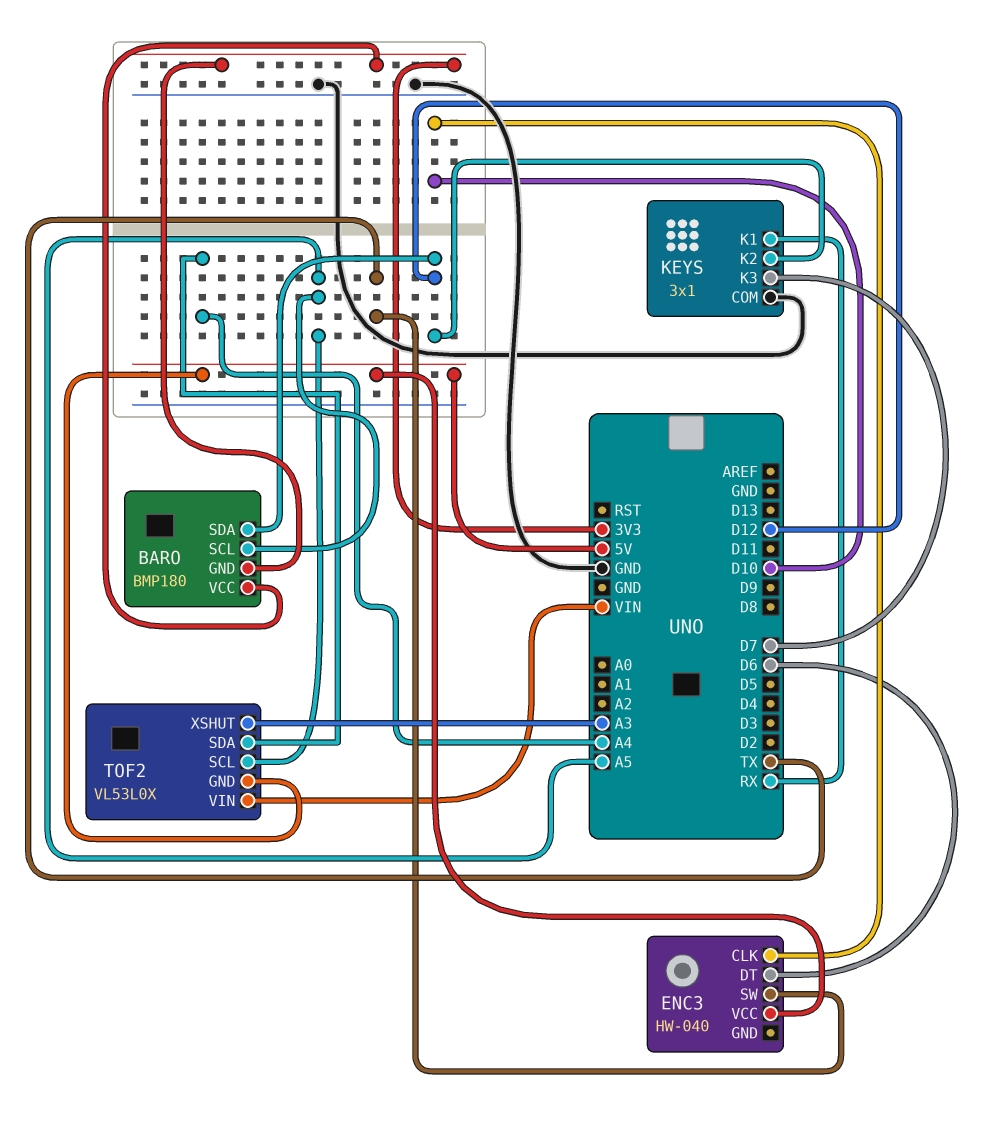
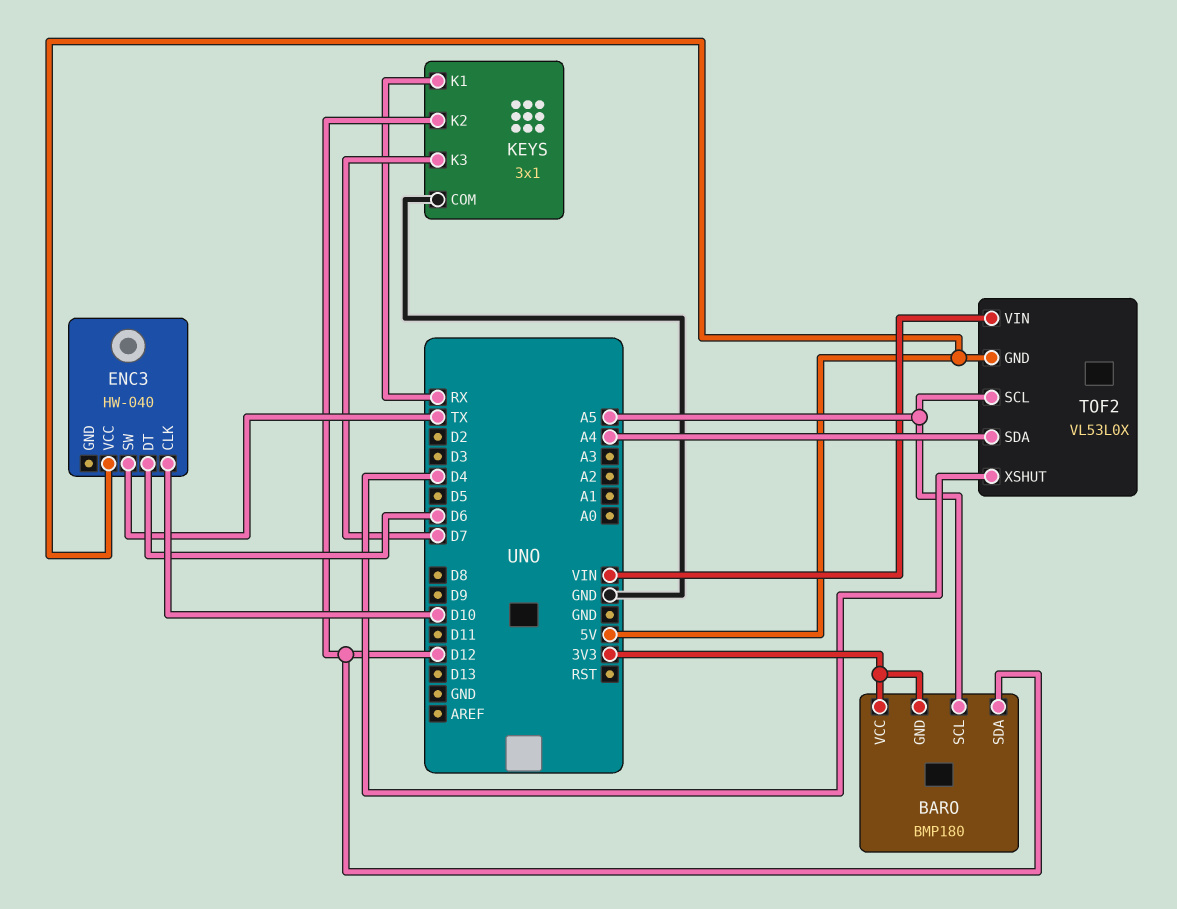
TOF2 pin XSHUT: A3 -> D4

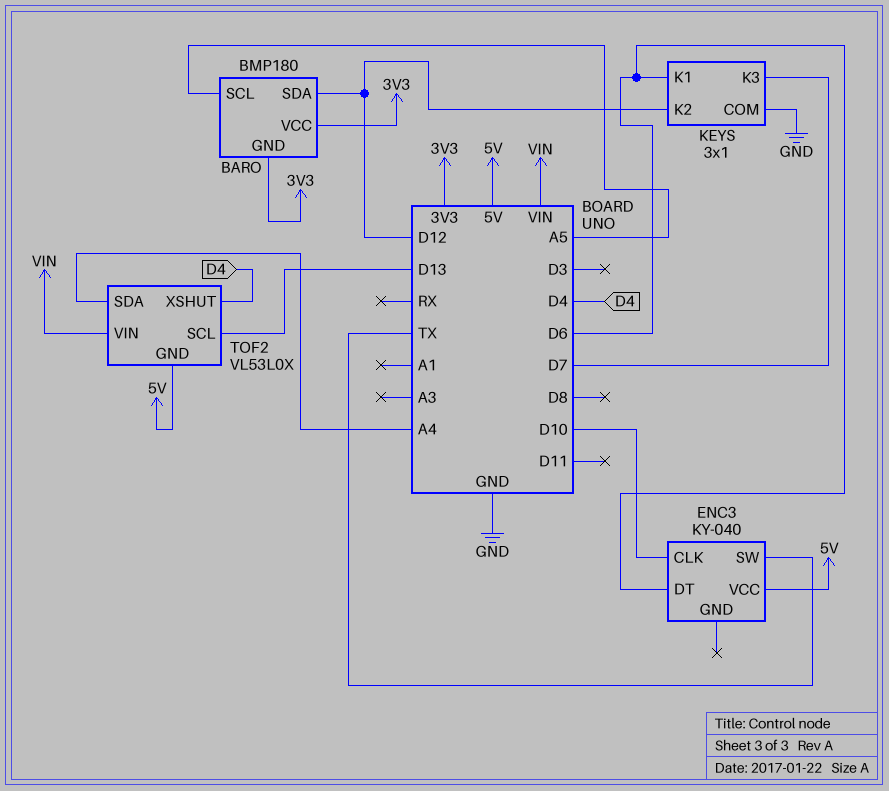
ENC3: HW-040 -> KY-040
KEYS pin K1: RX -> D6
TOF2 pin SCL: A5 -> D13

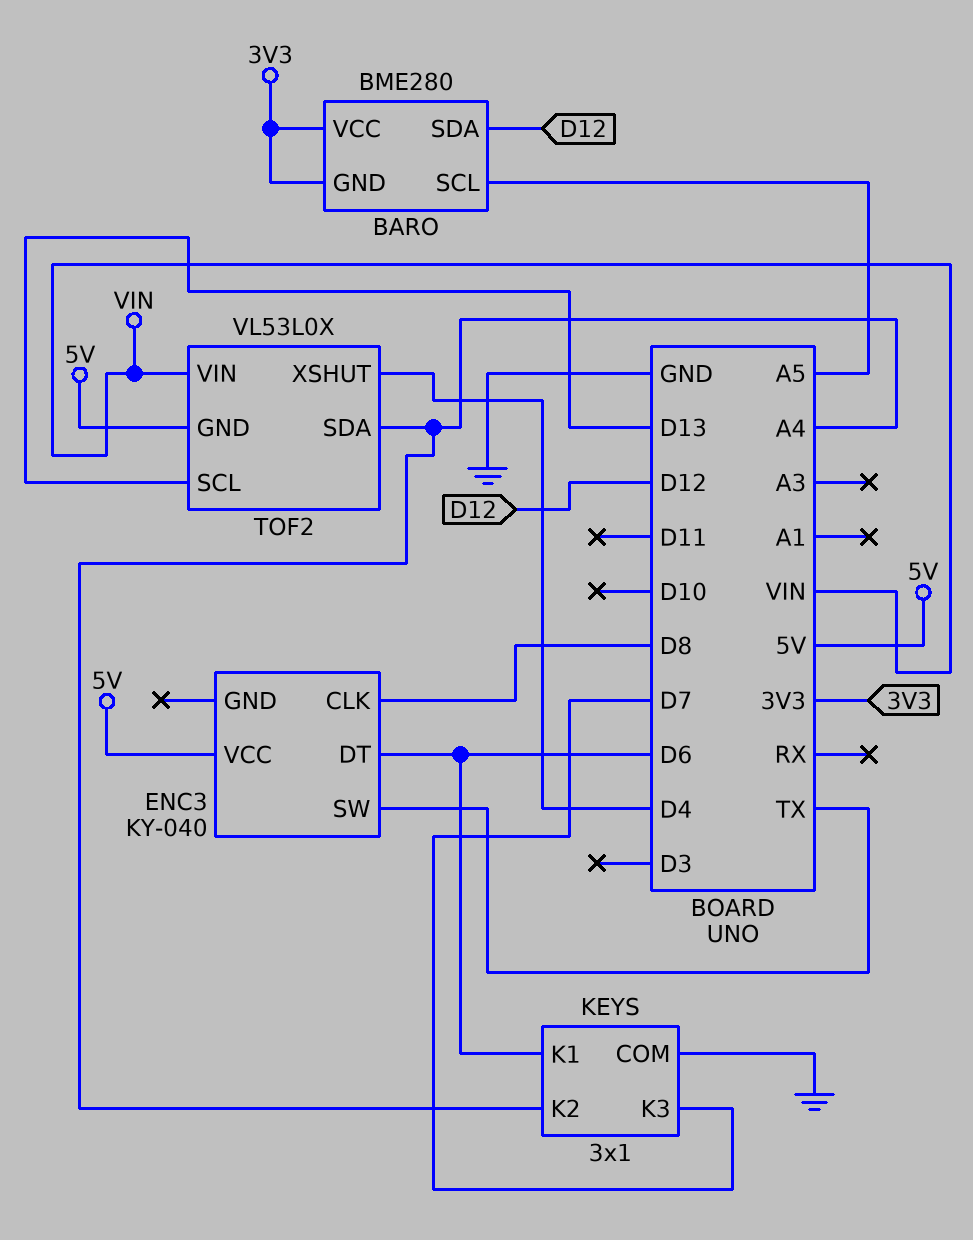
BARO: BMP180 -> BME280
ENC3 pin CLK: D10 -> D8
KEYS pin K2: D12 -> A4

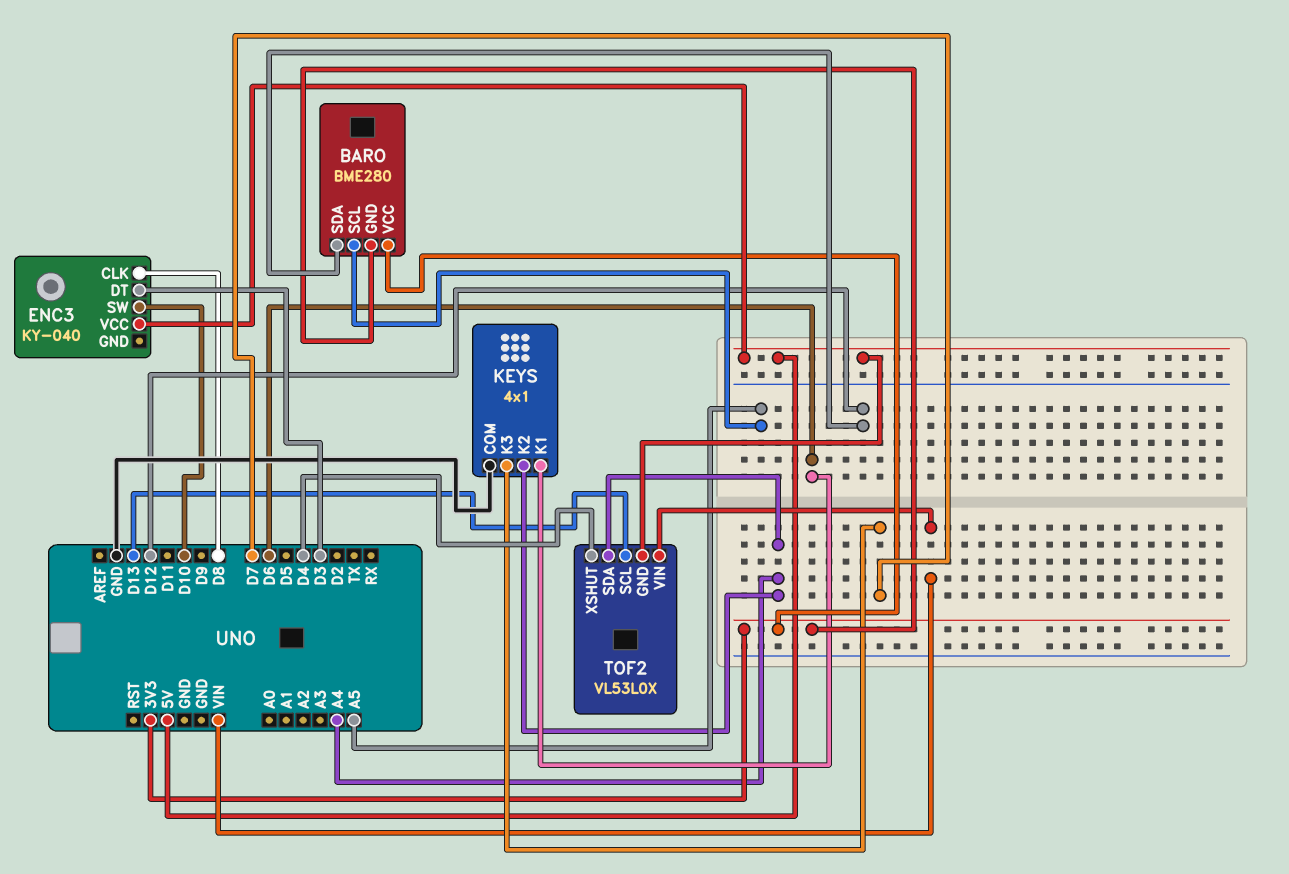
ENC3 pin DT: D6 -> D3
ENC3 pin SW: TX -> D10
KEYS: 3x1 -> 4x1

